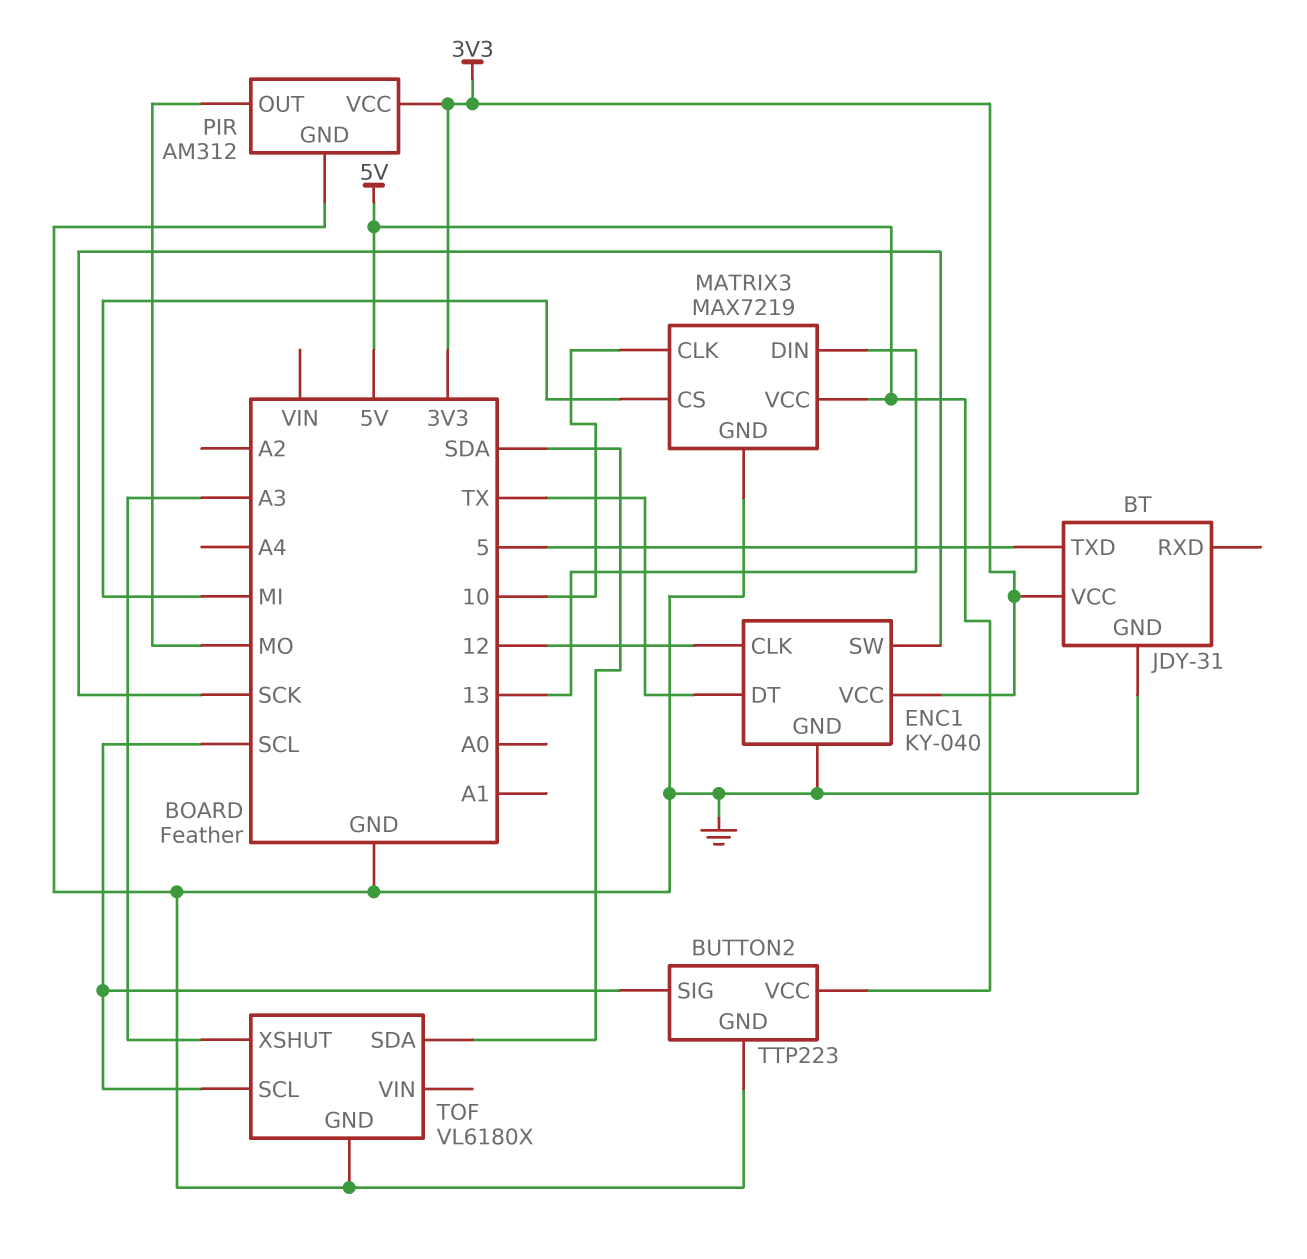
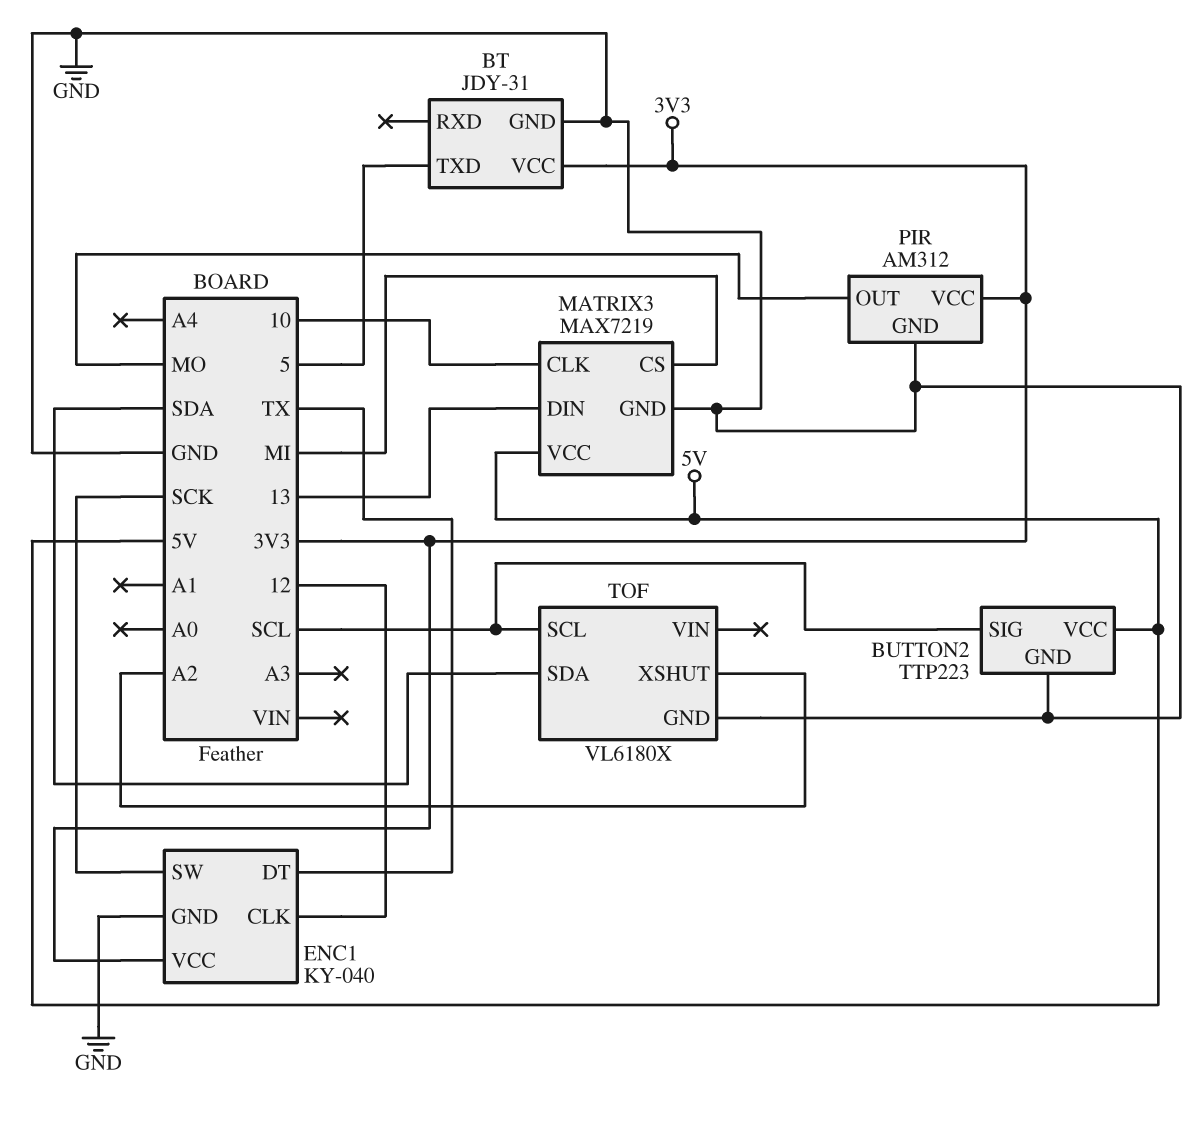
TOF pin XSHUT: A3 -> A2

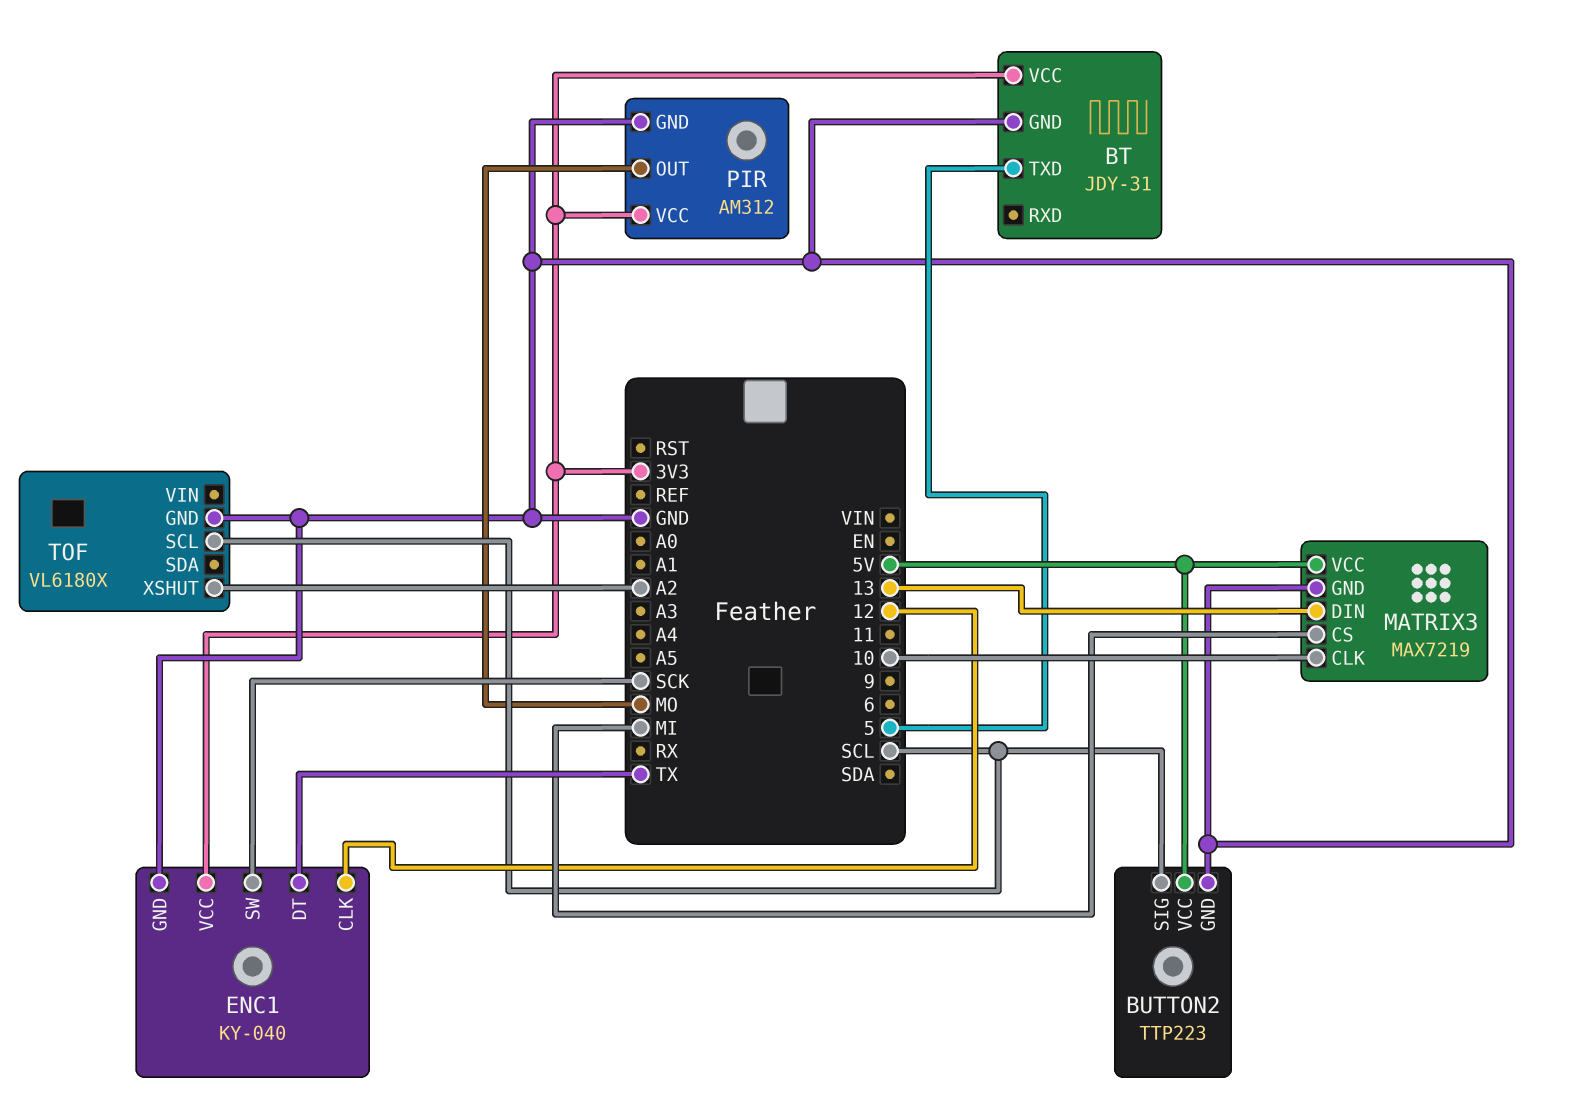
TOF pin SDA: SDA -> none

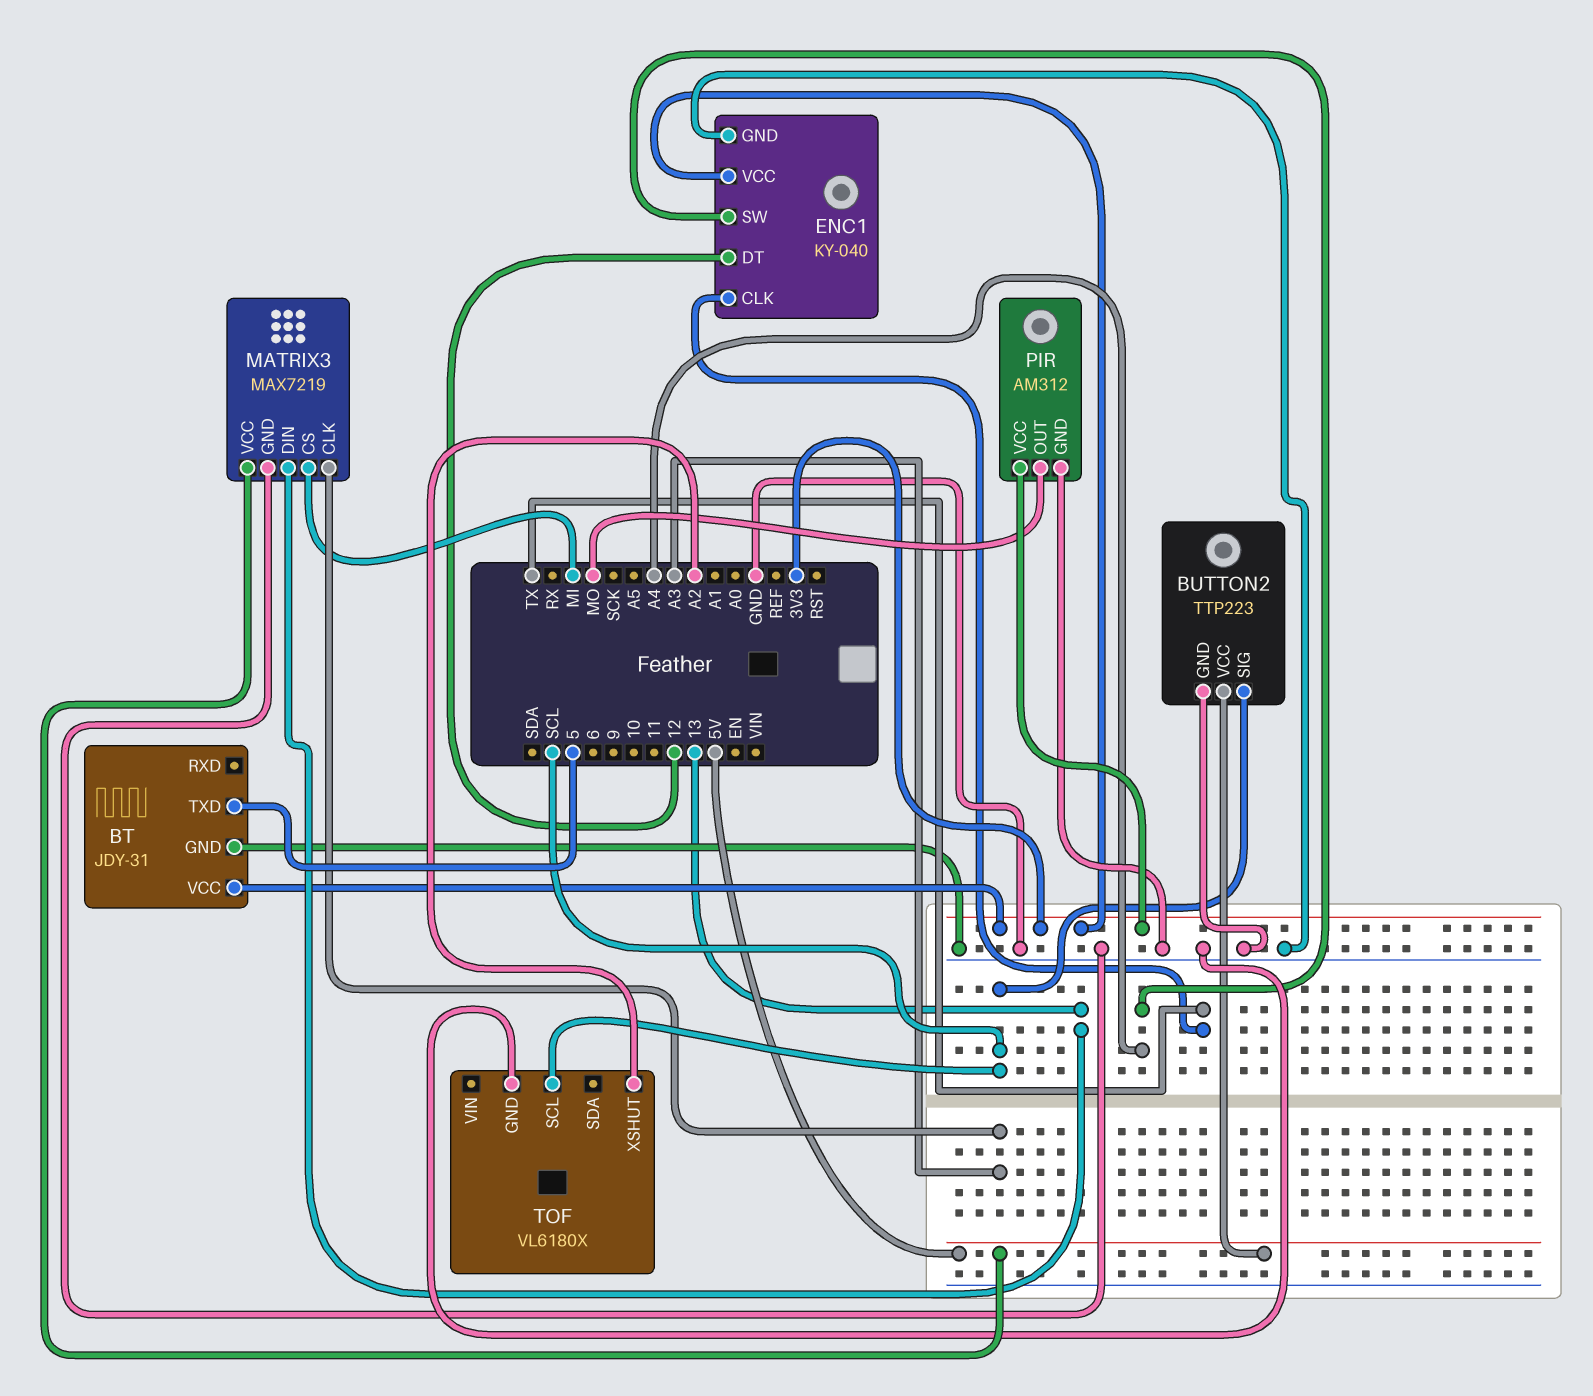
ENC1 pin CLK: 12 -> TX
ENC1 pin DT: TX -> 12
ENC1 pin SW: SCK -> A4
MATRIX3 pin CLK: 10 -> A3

